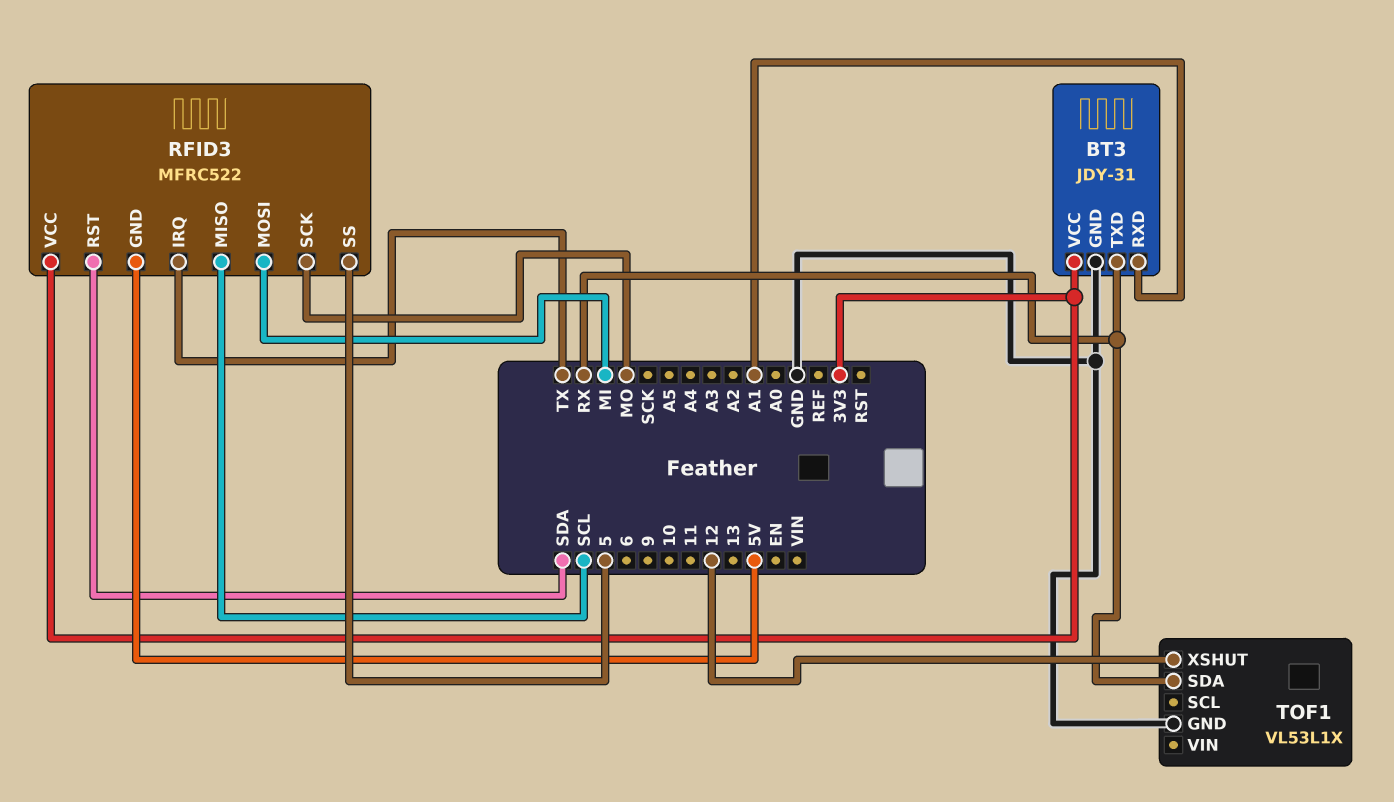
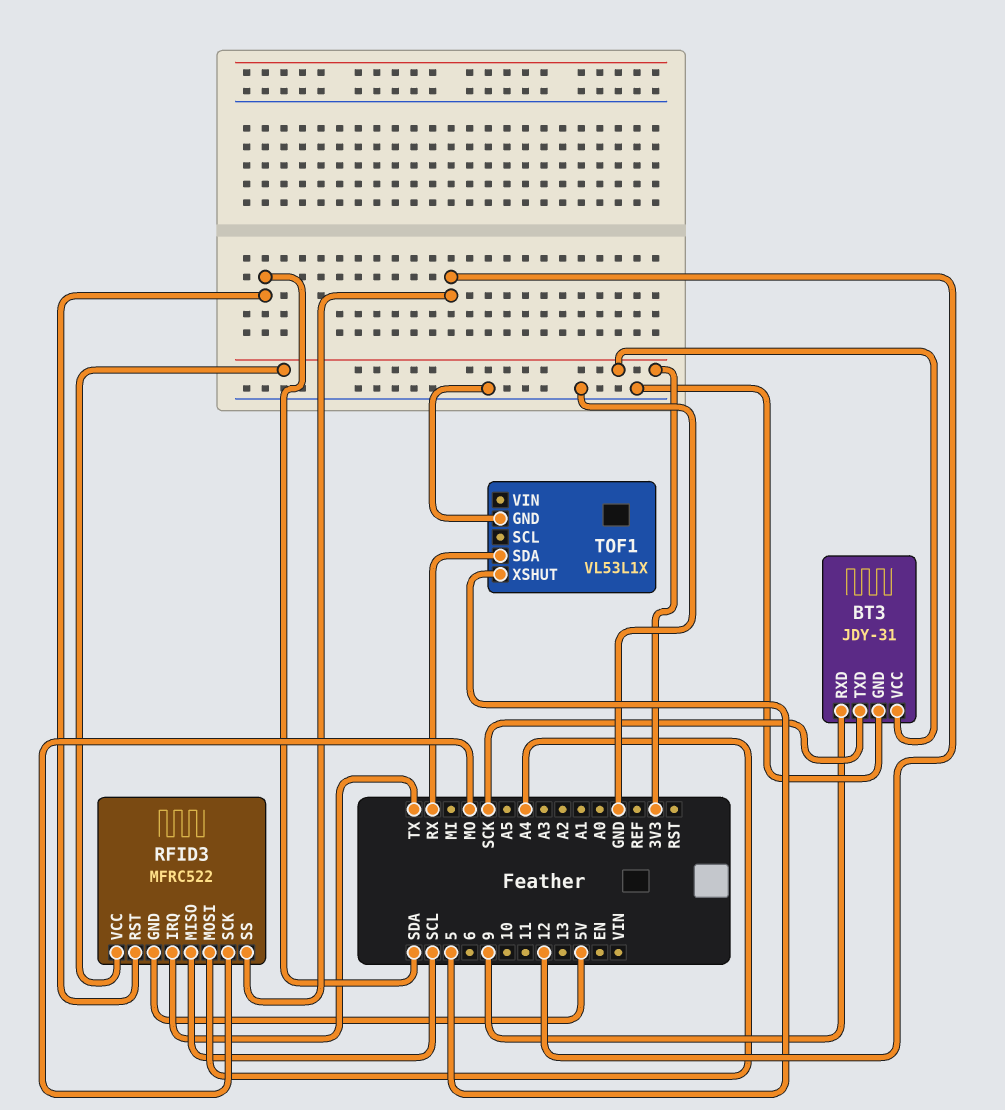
BT3 pin RXD: A1 -> 9
BT3 pin TXD: RX -> SCK
RFID3 pin MOSI: MI -> A4
RFID3 pin SS: 5 -> 12
TOF1 pin XSHUT: 12 -> 5

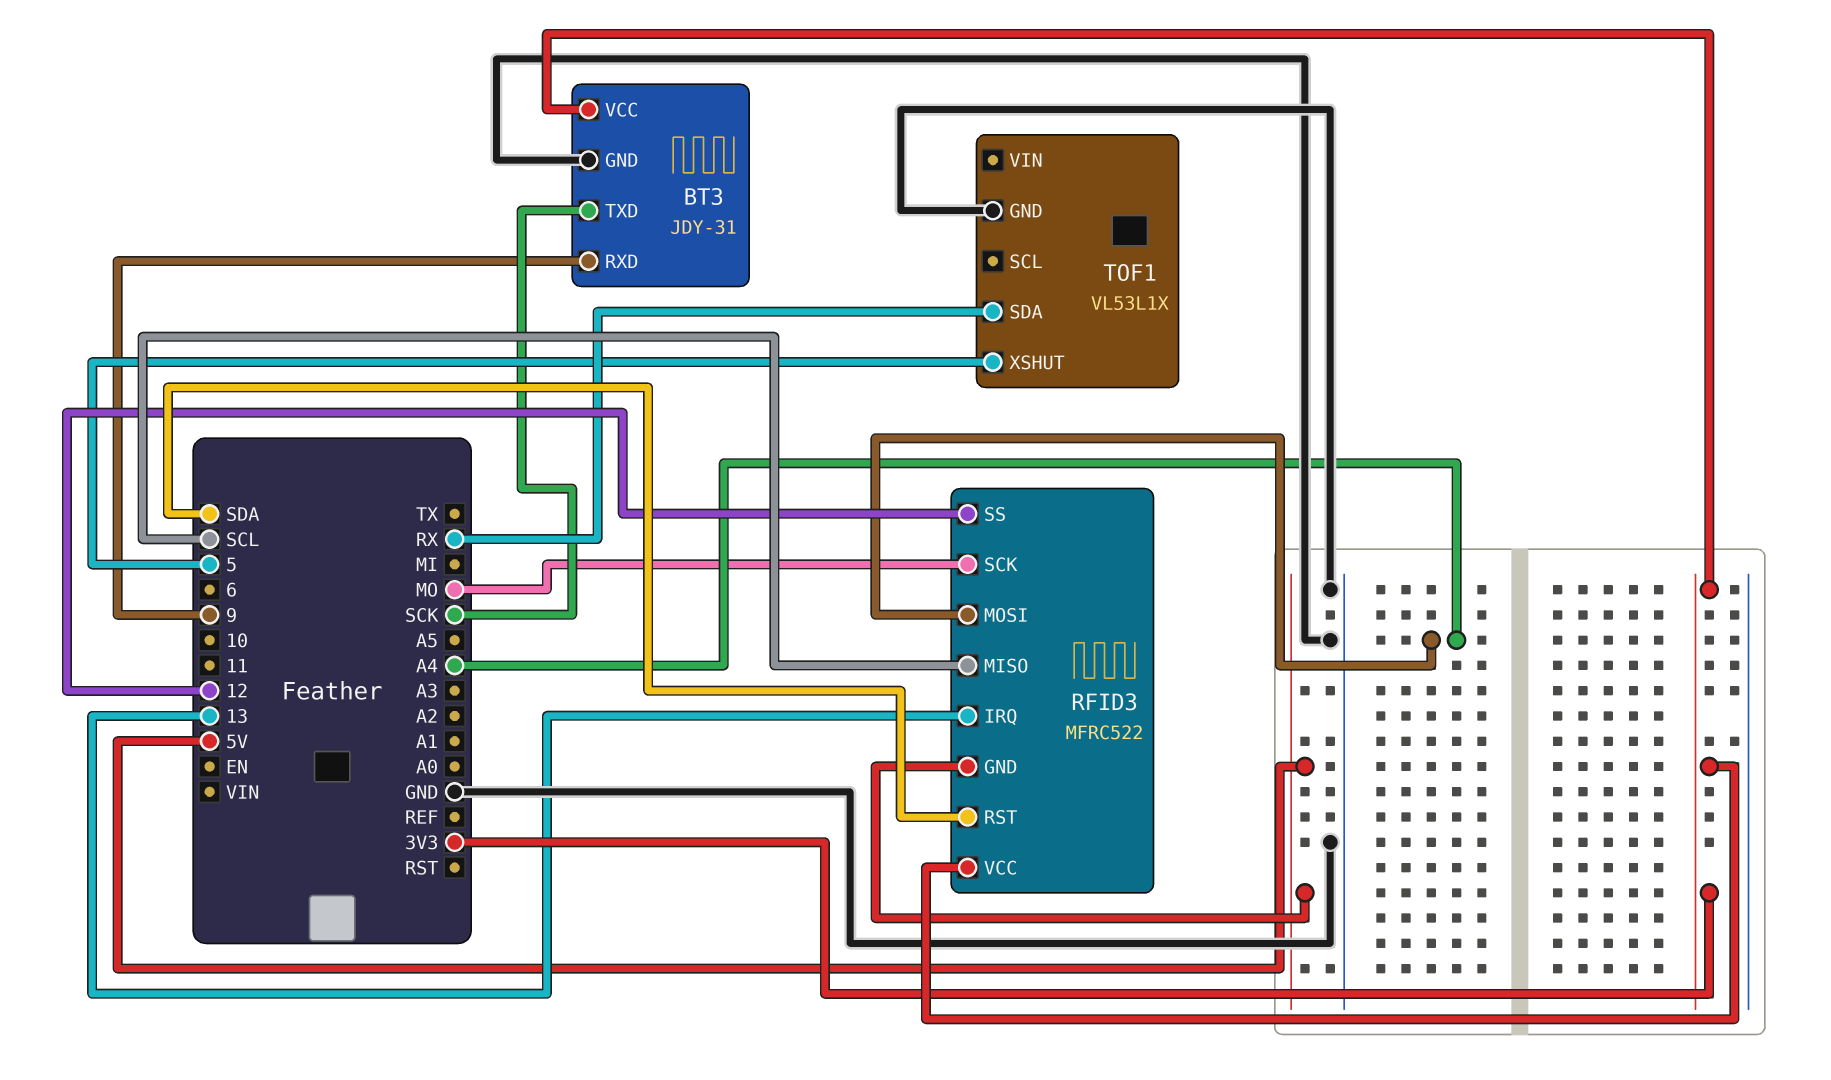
RFID3 pin IRQ: TX -> 13

